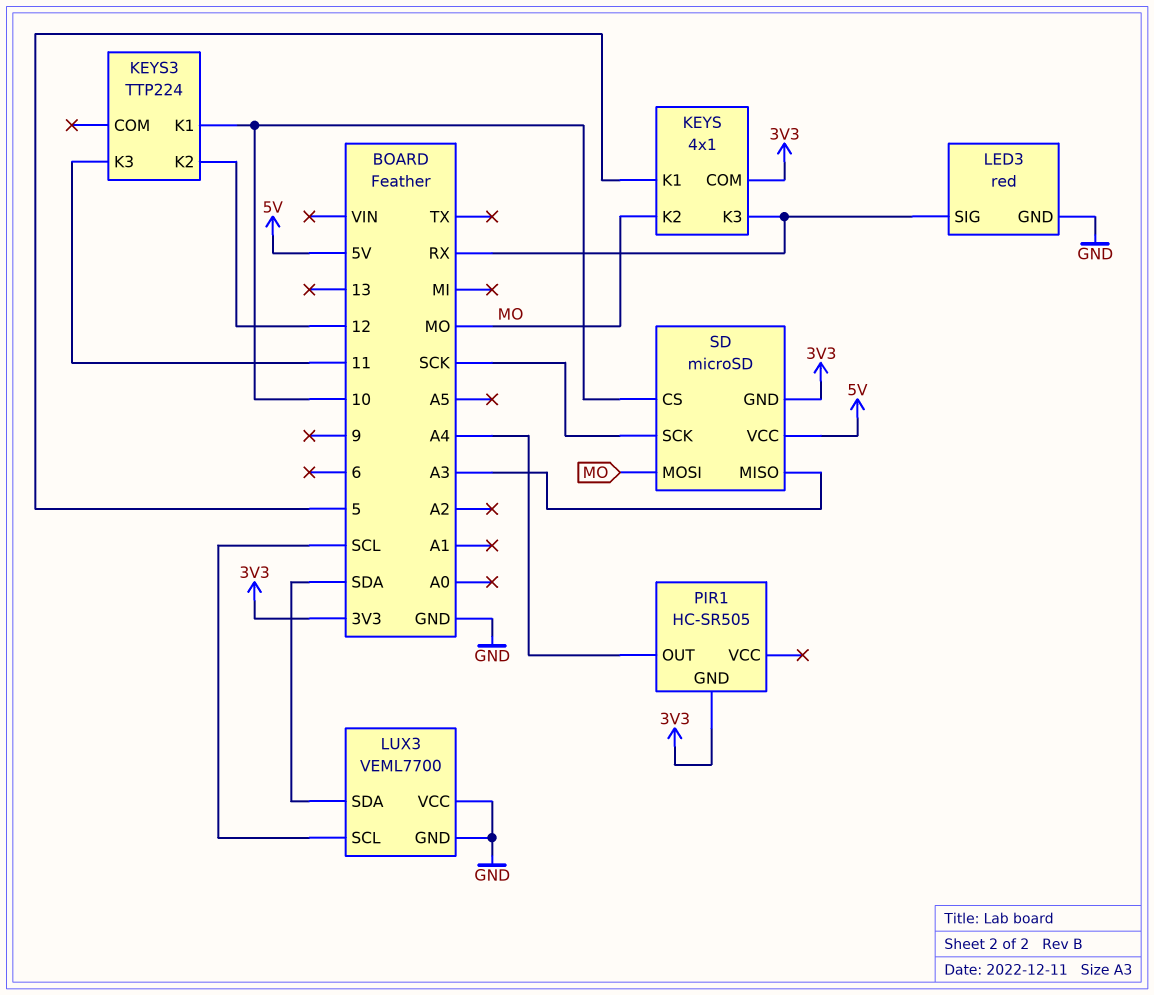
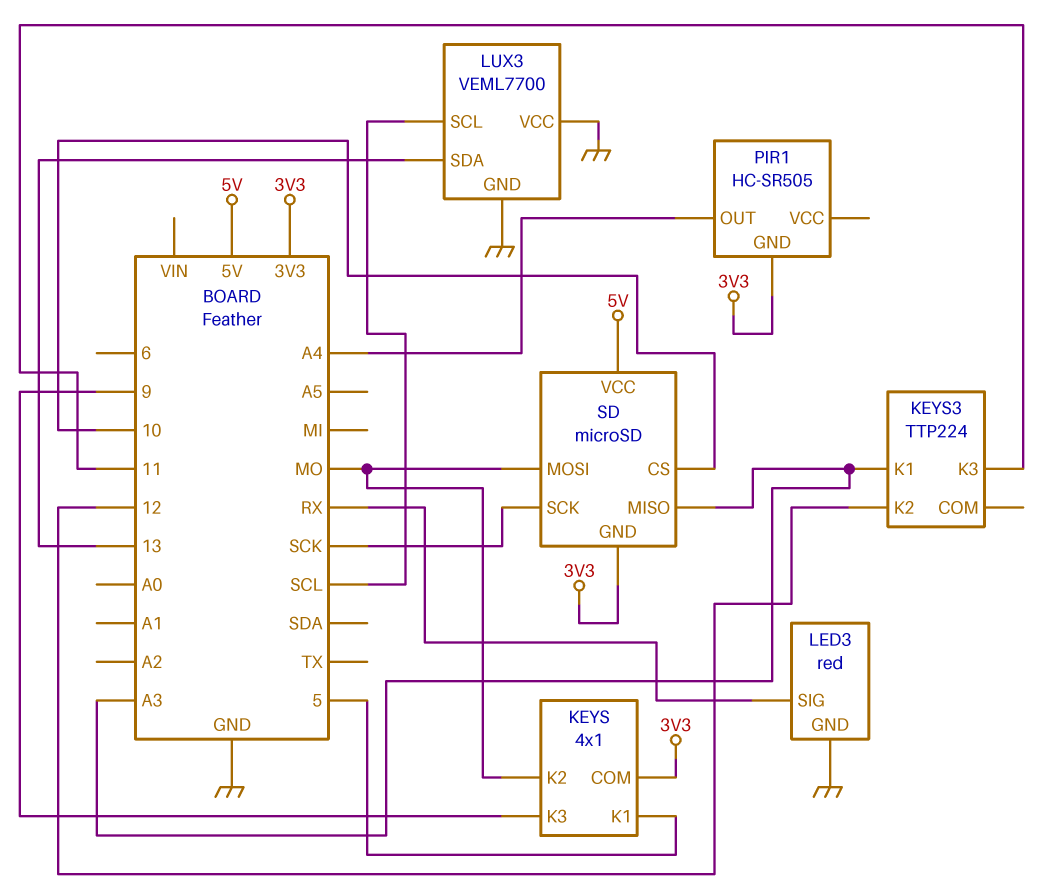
KEYS pin K3: RX -> 9
KEYS3 pin K1: 10 -> A3
LUX3 pin SDA: SDA -> 13

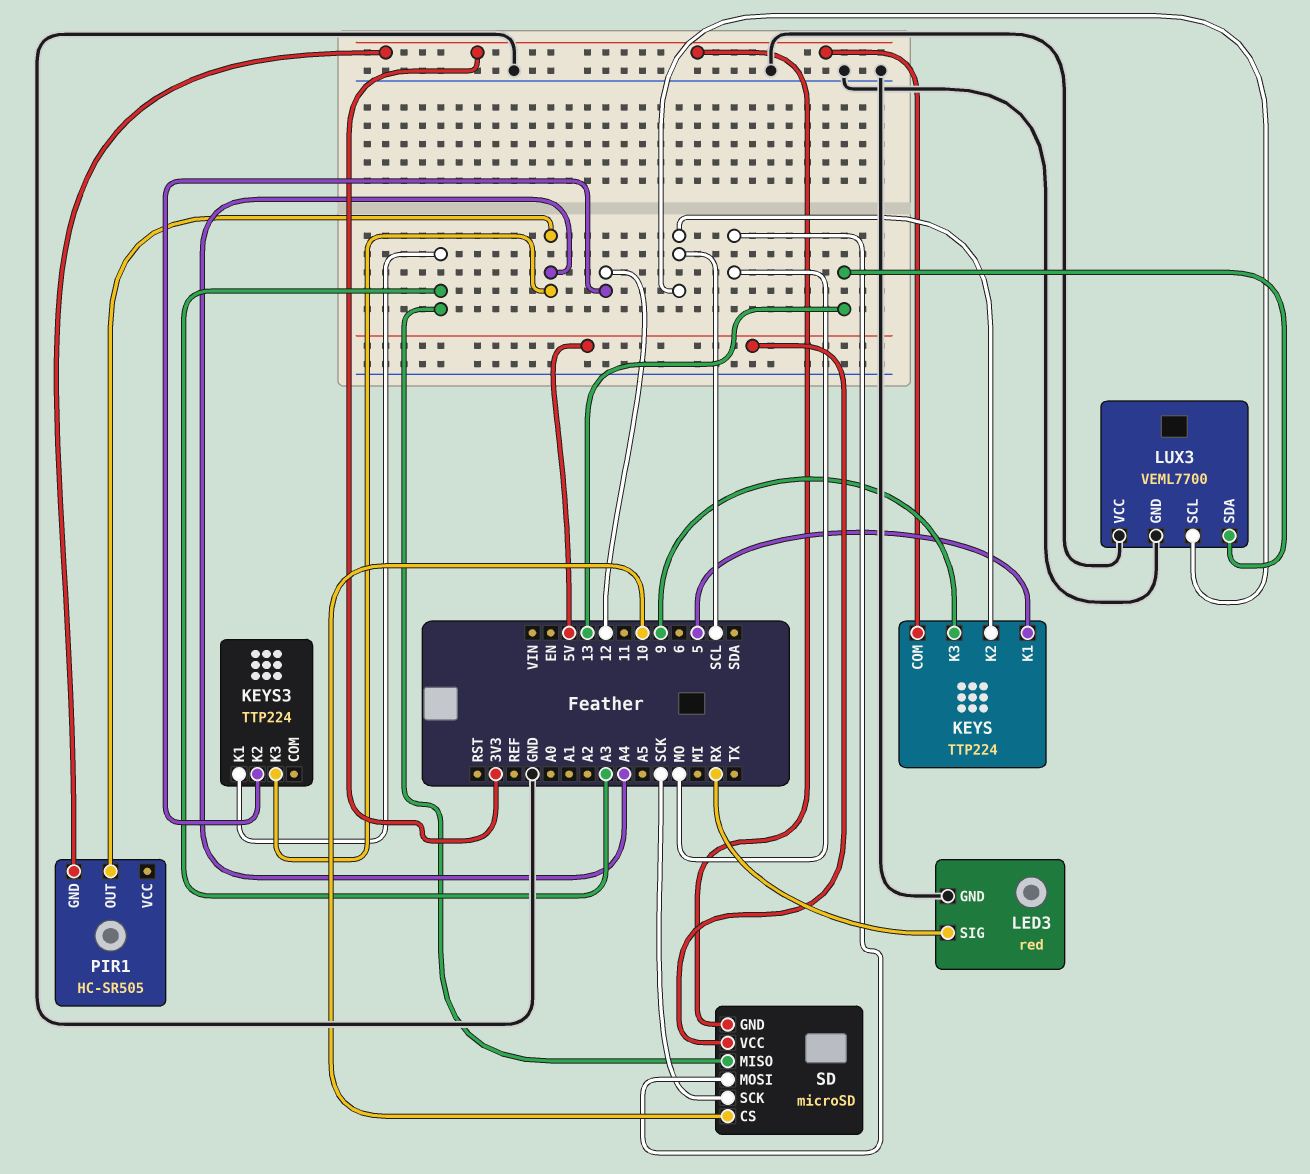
KEYS: 4x1 -> TTP224
KEYS pin K2: MO -> SCL
KEYS3 pin K3: 11 -> A4

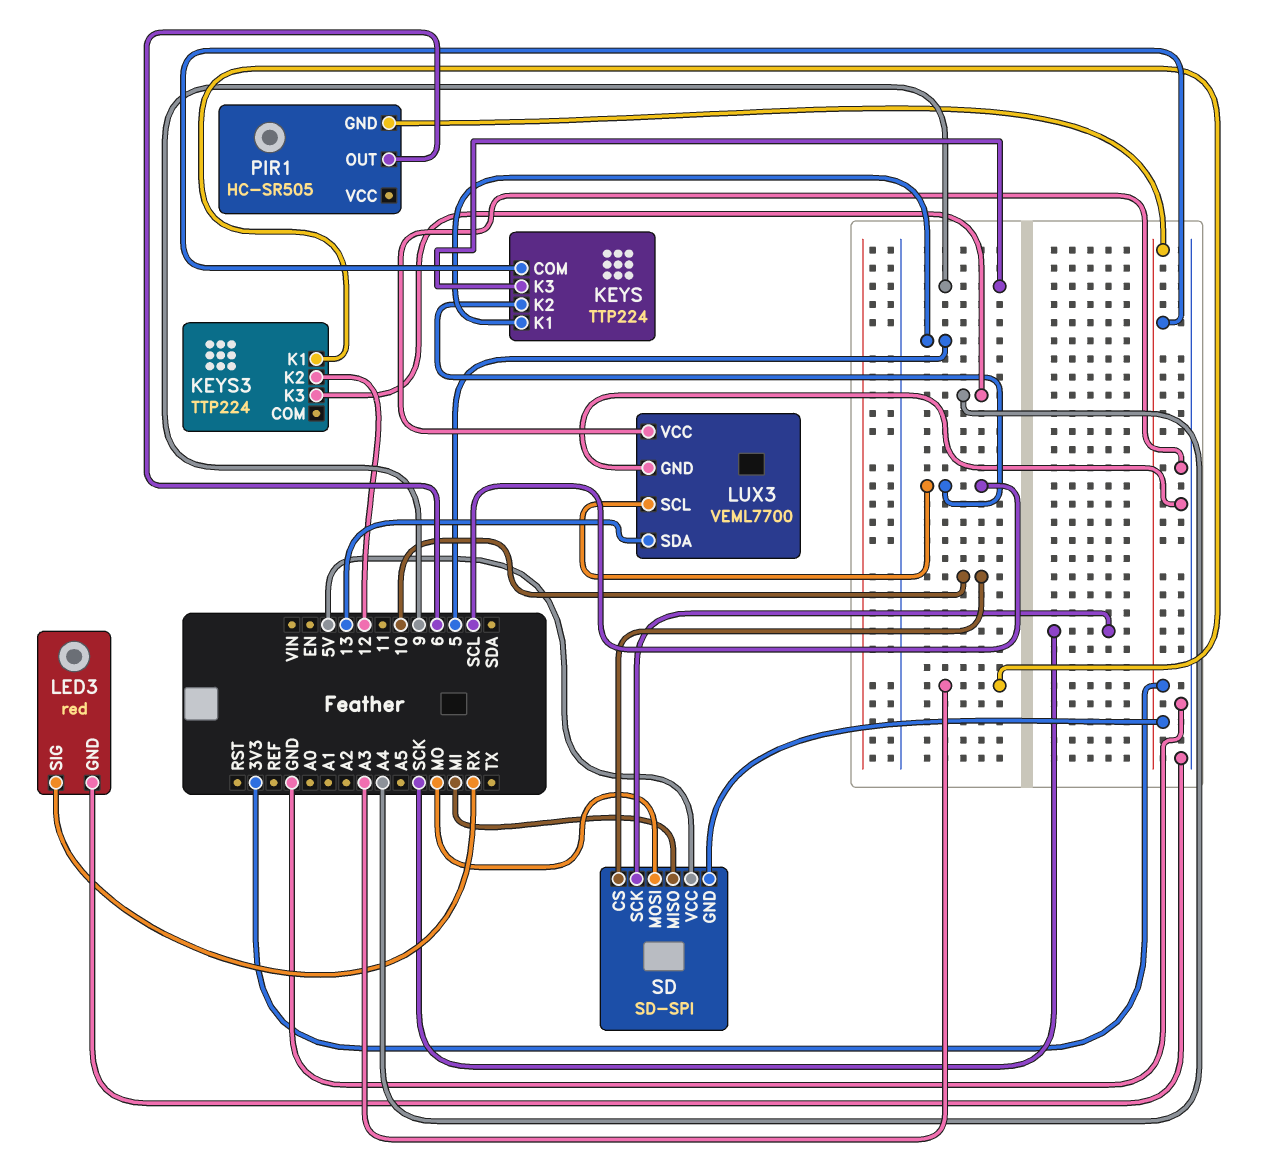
PIR1 pin OUT: A4 -> 6
SD: microSD -> SD-SPI
SD pin MISO: A3 -> MI

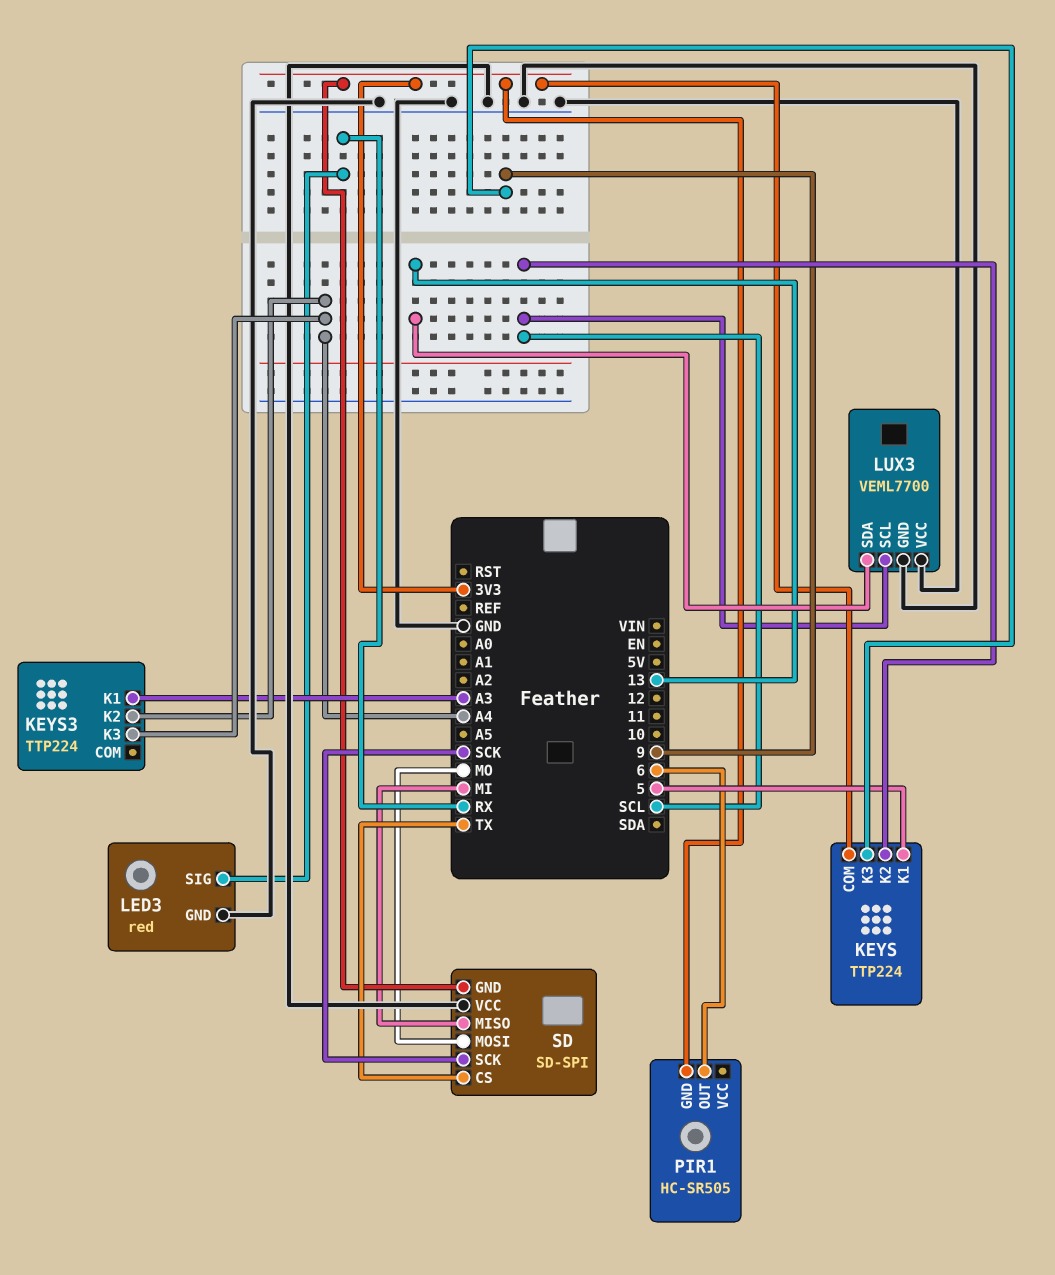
KEYS3 pin K2: 12 -> A4
SD pin CS: 10 -> TX
SD pin VCC: 5V -> GND

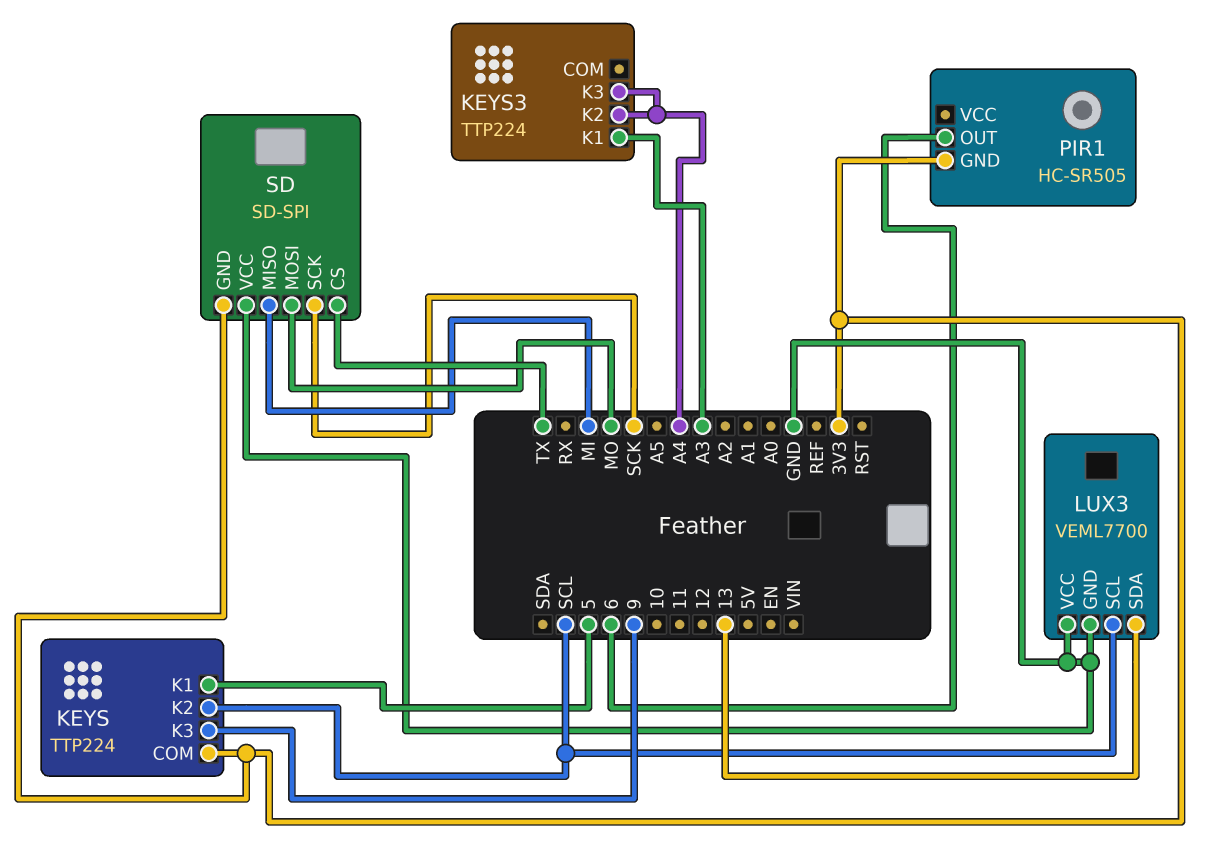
LED3: red -> none
LED3 pin GND: GND -> none
LED3 pin SIG: RX -> none

